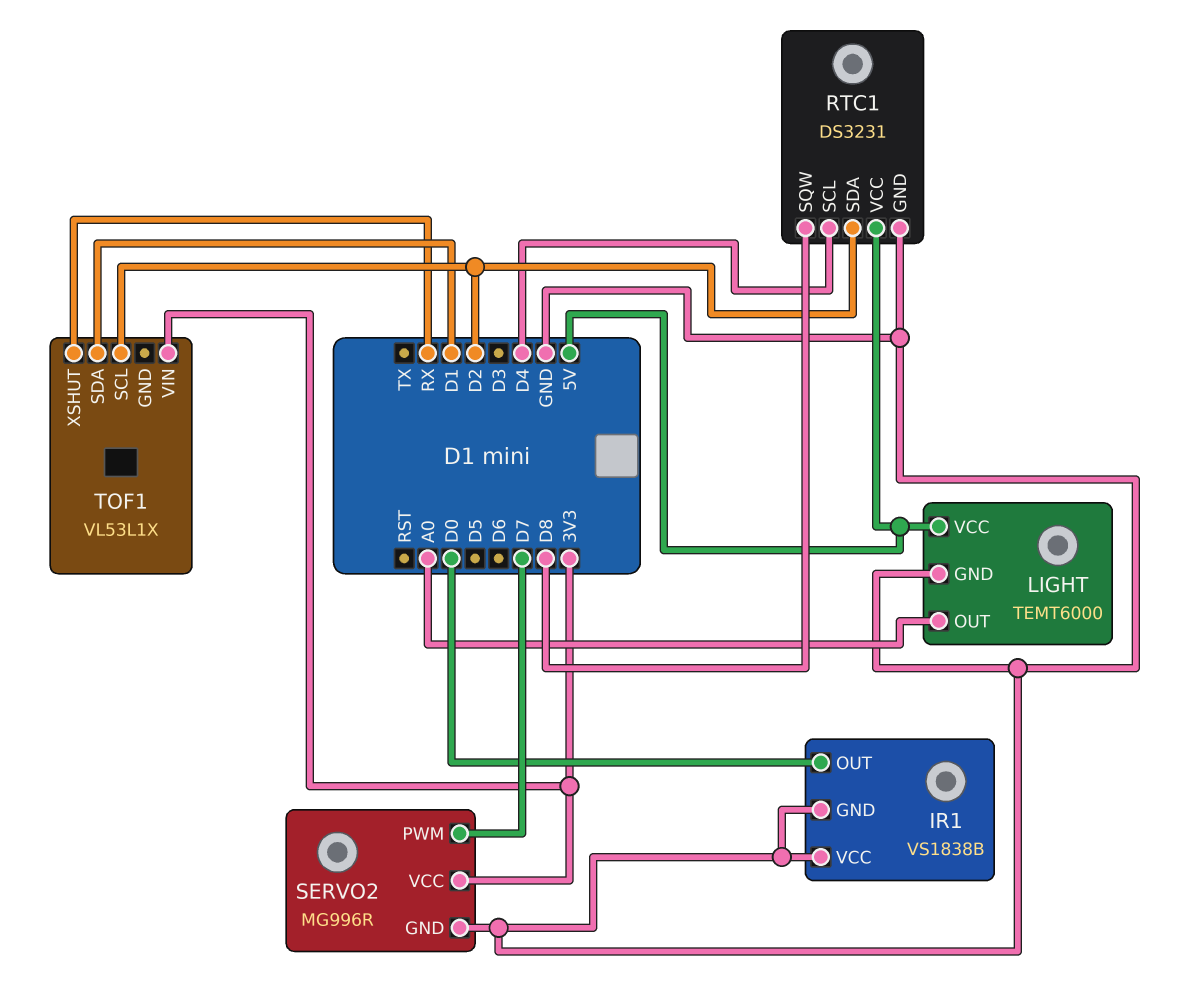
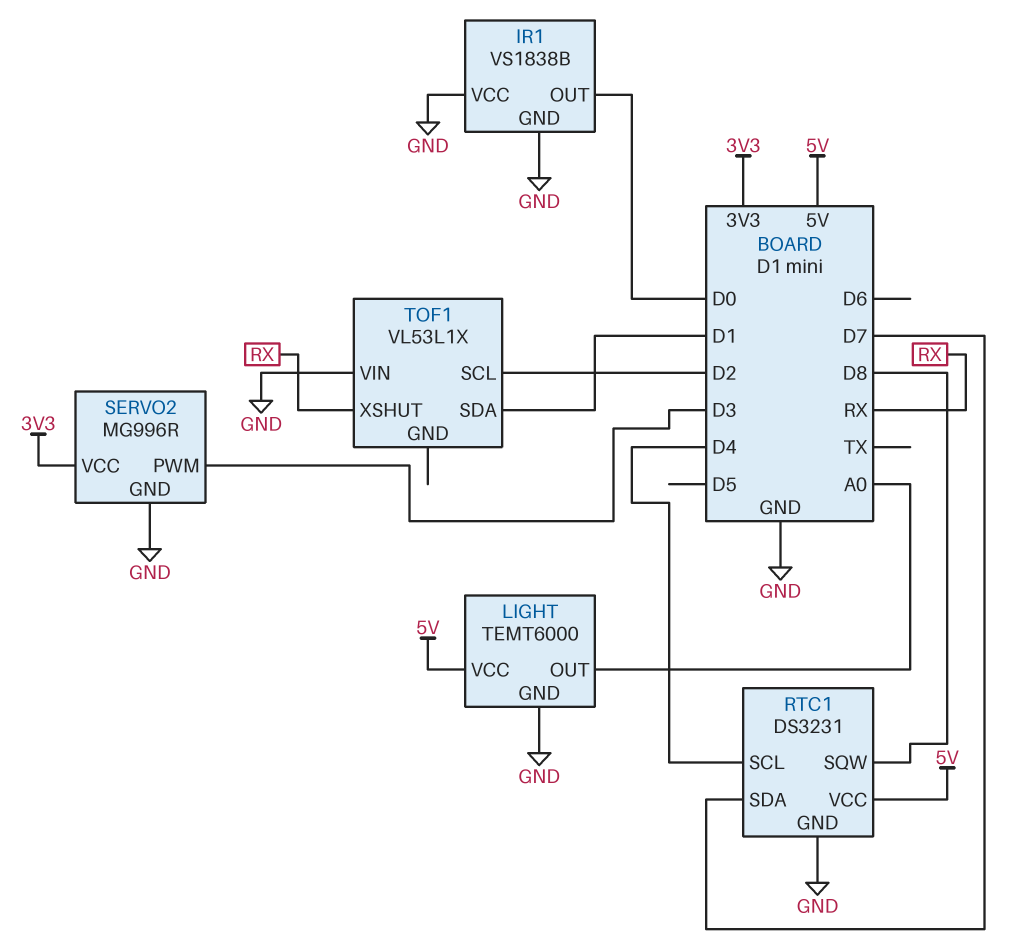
RTC1 pin SDA: D2 -> D7
SERVO2 pin PWM: D7 -> D3
TOF1 pin VIN: 3V3 -> GND

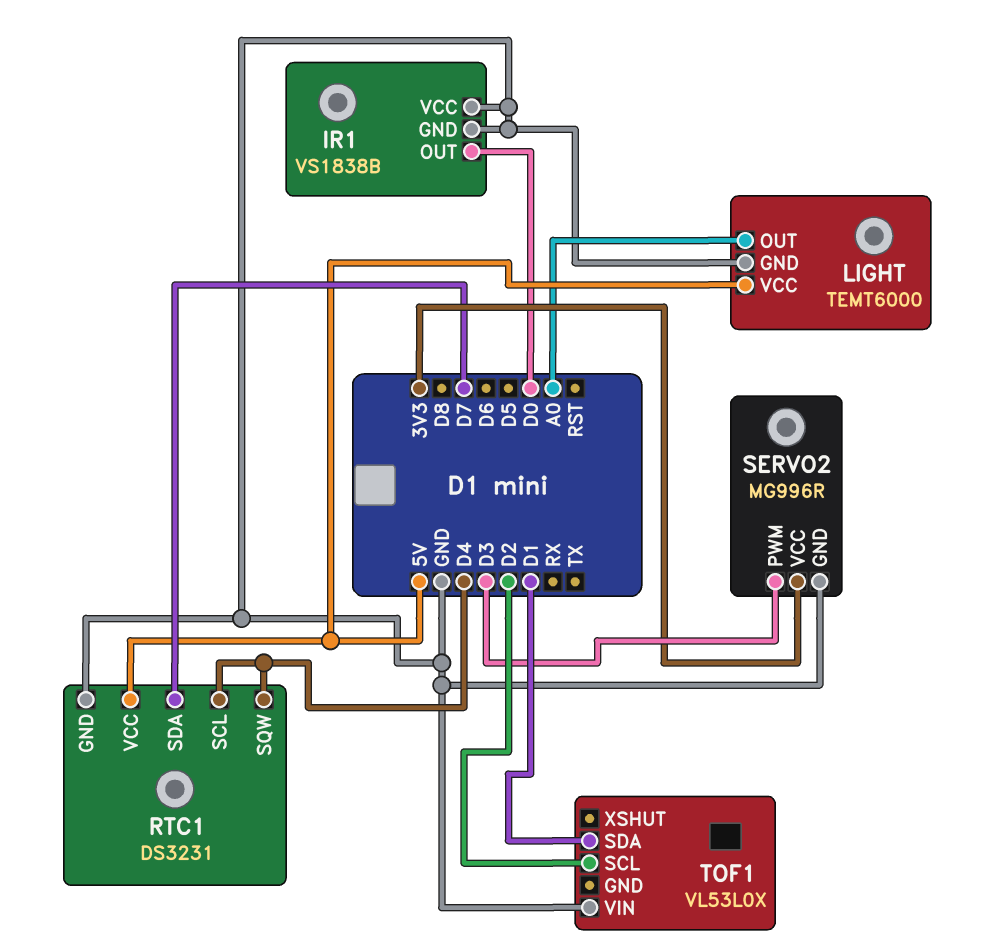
RTC1 pin SQW: D8 -> D4
TOF1: VL53L1X -> VL53L0X
TOF1 pin XSHUT: RX -> none

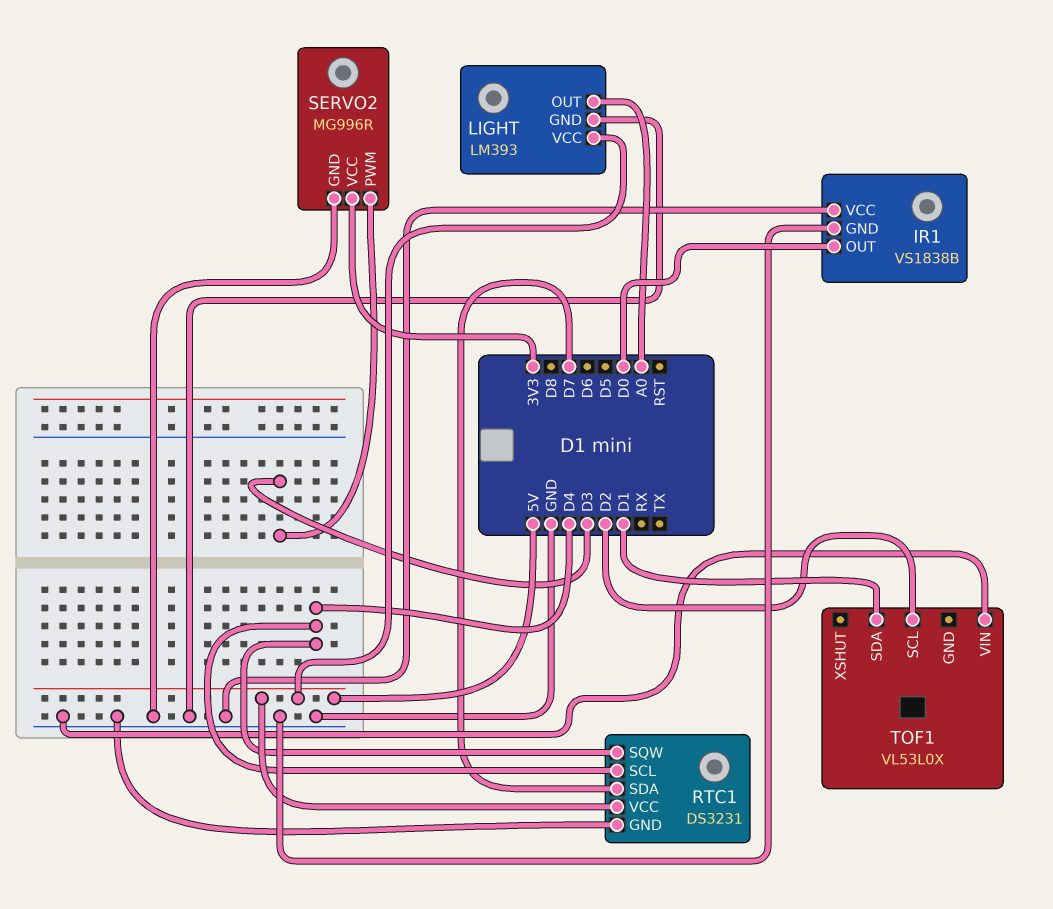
LIGHT: TEMT6000 -> LM393

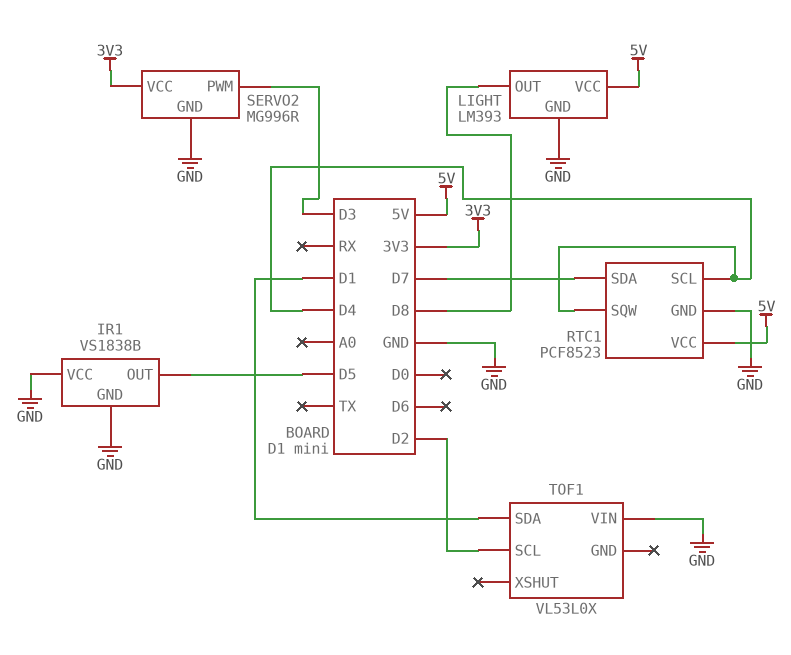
IR1 pin OUT: D0 -> D5
LIGHT pin OUT: A0 -> D8
RTC1: DS3231 -> PCF8523

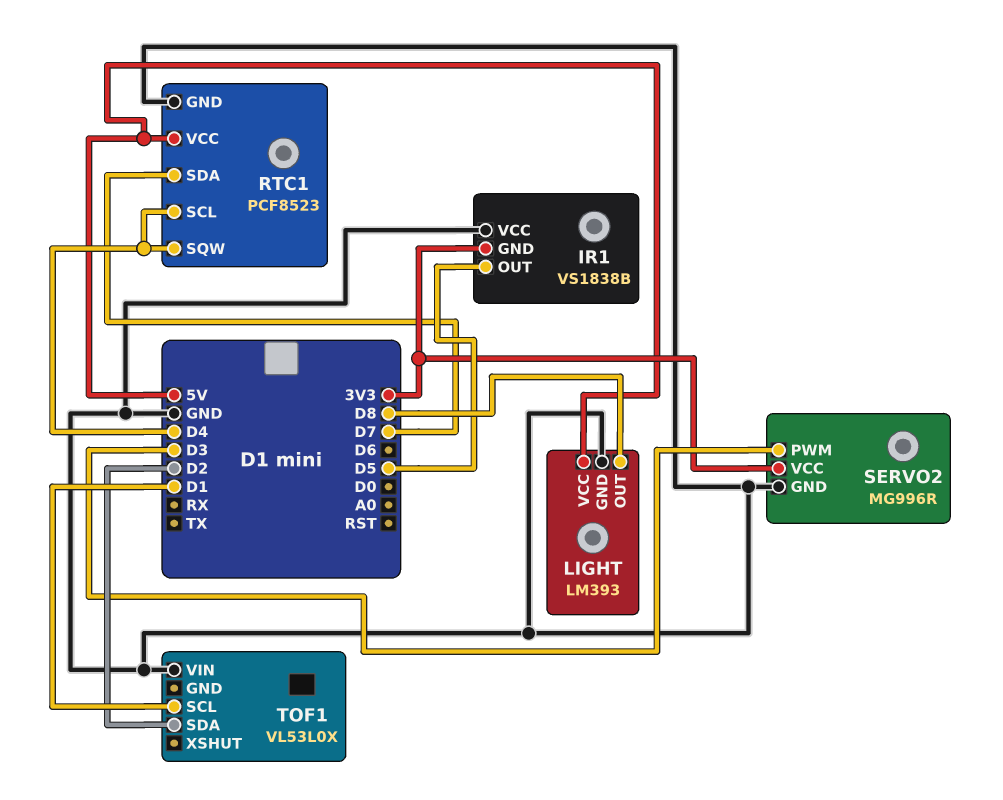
IR1 pin GND: GND -> 3V3
TOF1 pin SCL: D2 -> D1
TOF1 pin SDA: D1 -> D2

